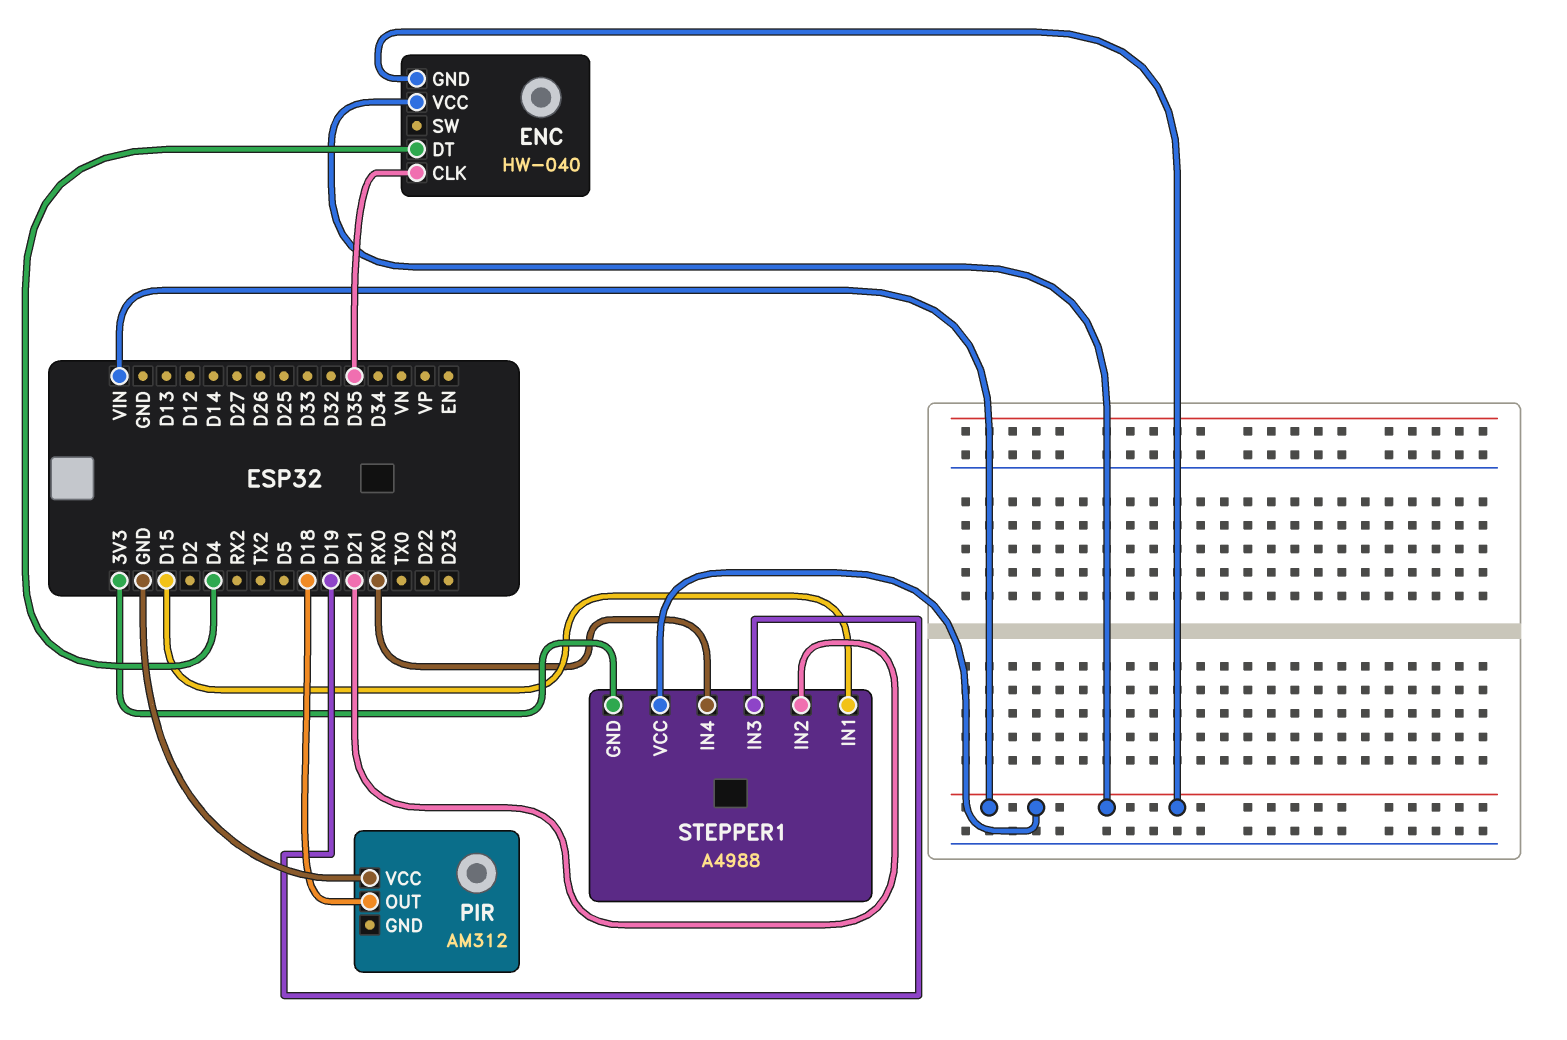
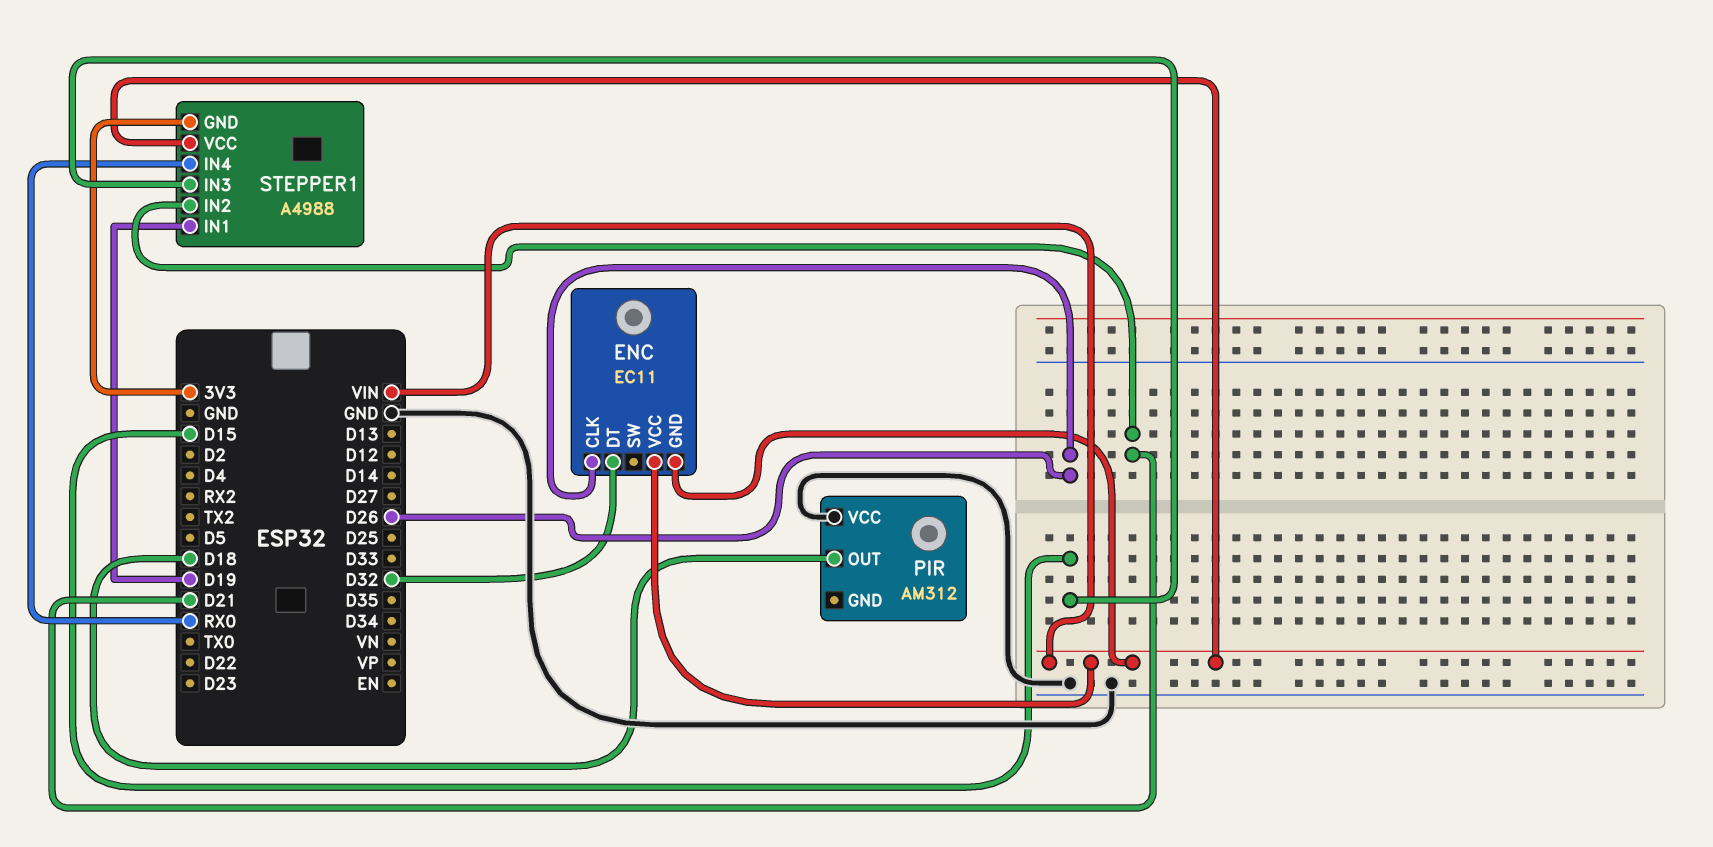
ENC: HW-040 -> EC11
ENC pin CLK: D35 -> D26
ENC pin DT: D4 -> D32
STEPPER1 pin IN1: D15 -> D19
STEPPER1 pin IN3: D19 -> D15

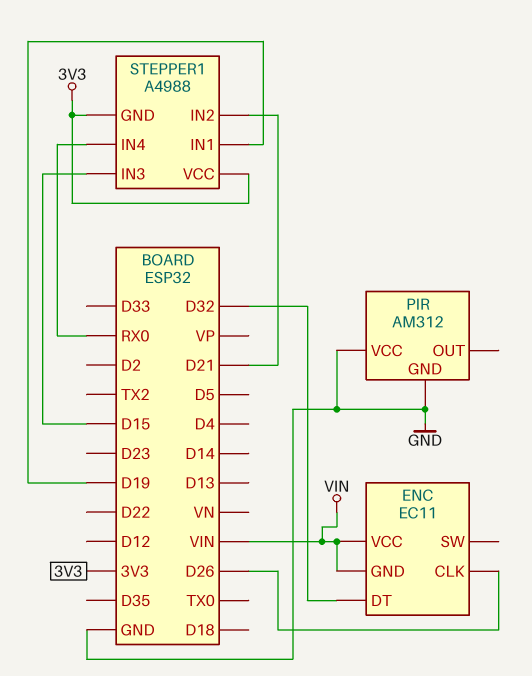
PIR pin GND: none -> GND
PIR pin OUT: D18 -> none
STEPPER1 pin VCC: VIN -> 3V3

